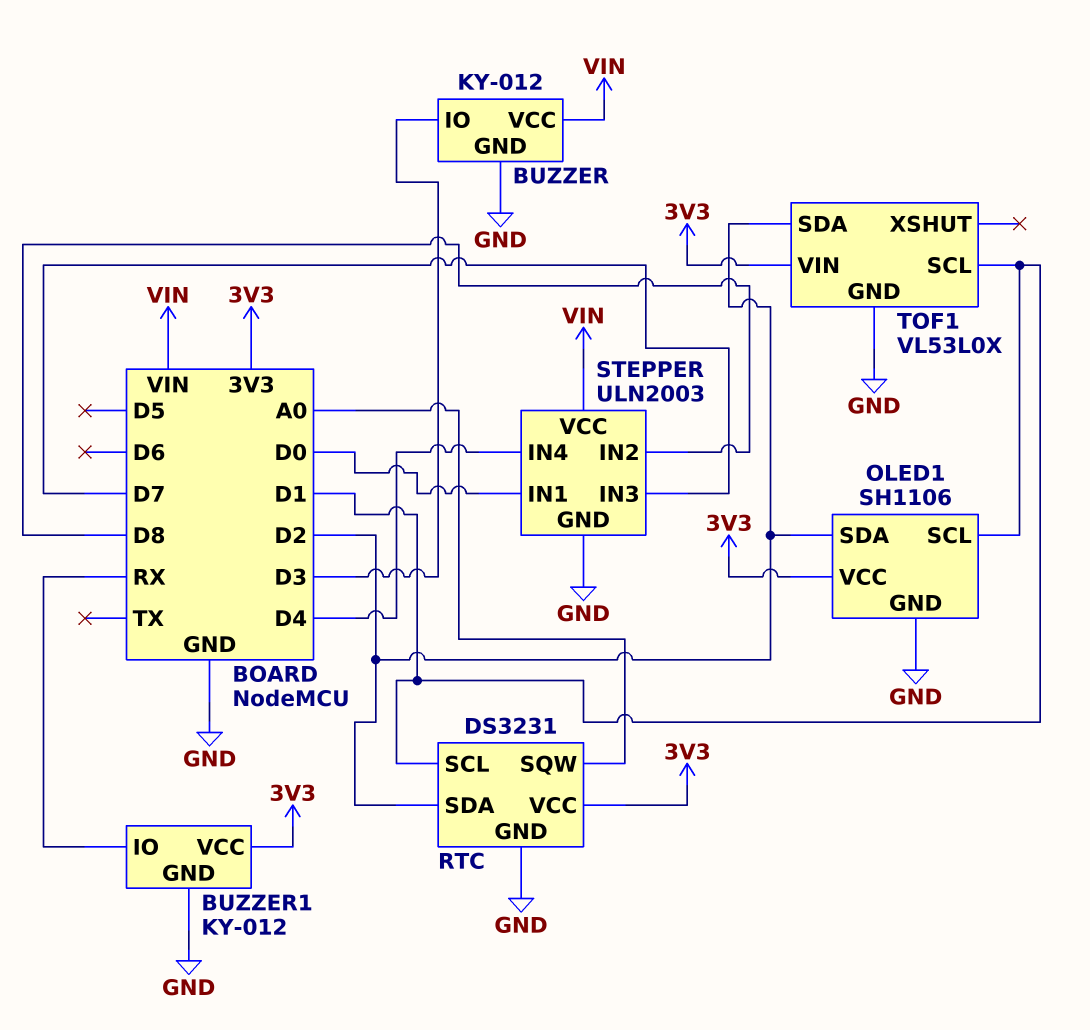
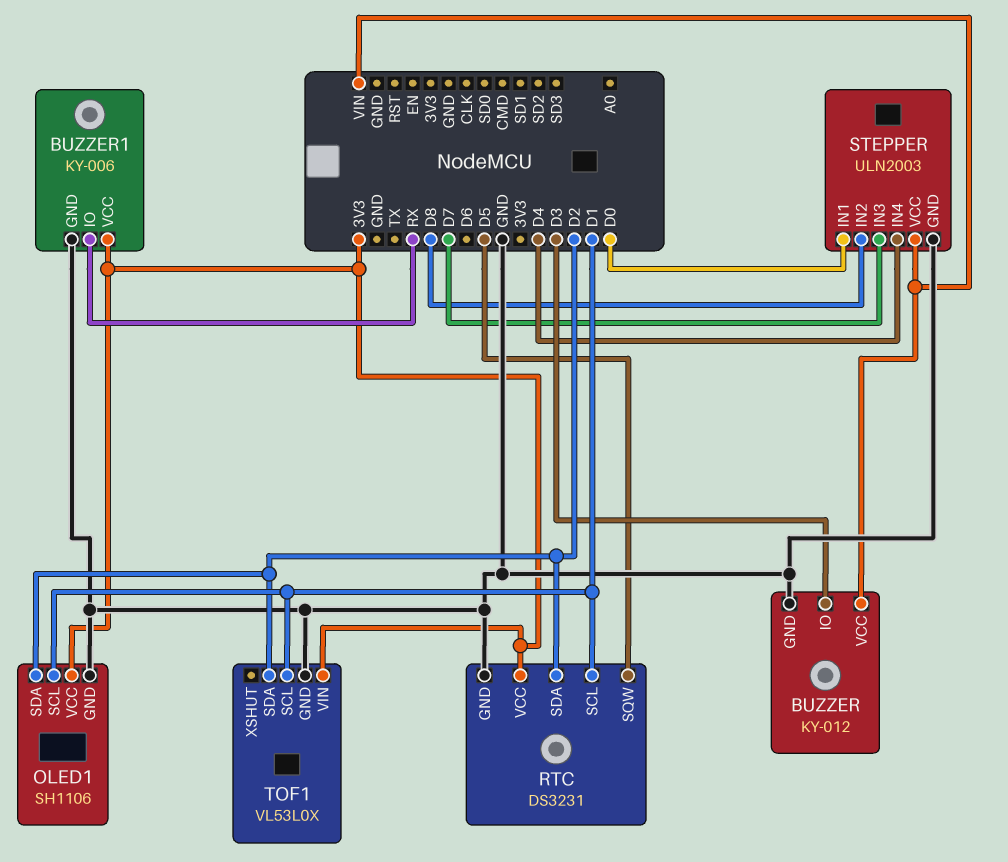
BUZZER1: KY-012 -> KY-006
RTC pin SQW: A0 -> D5

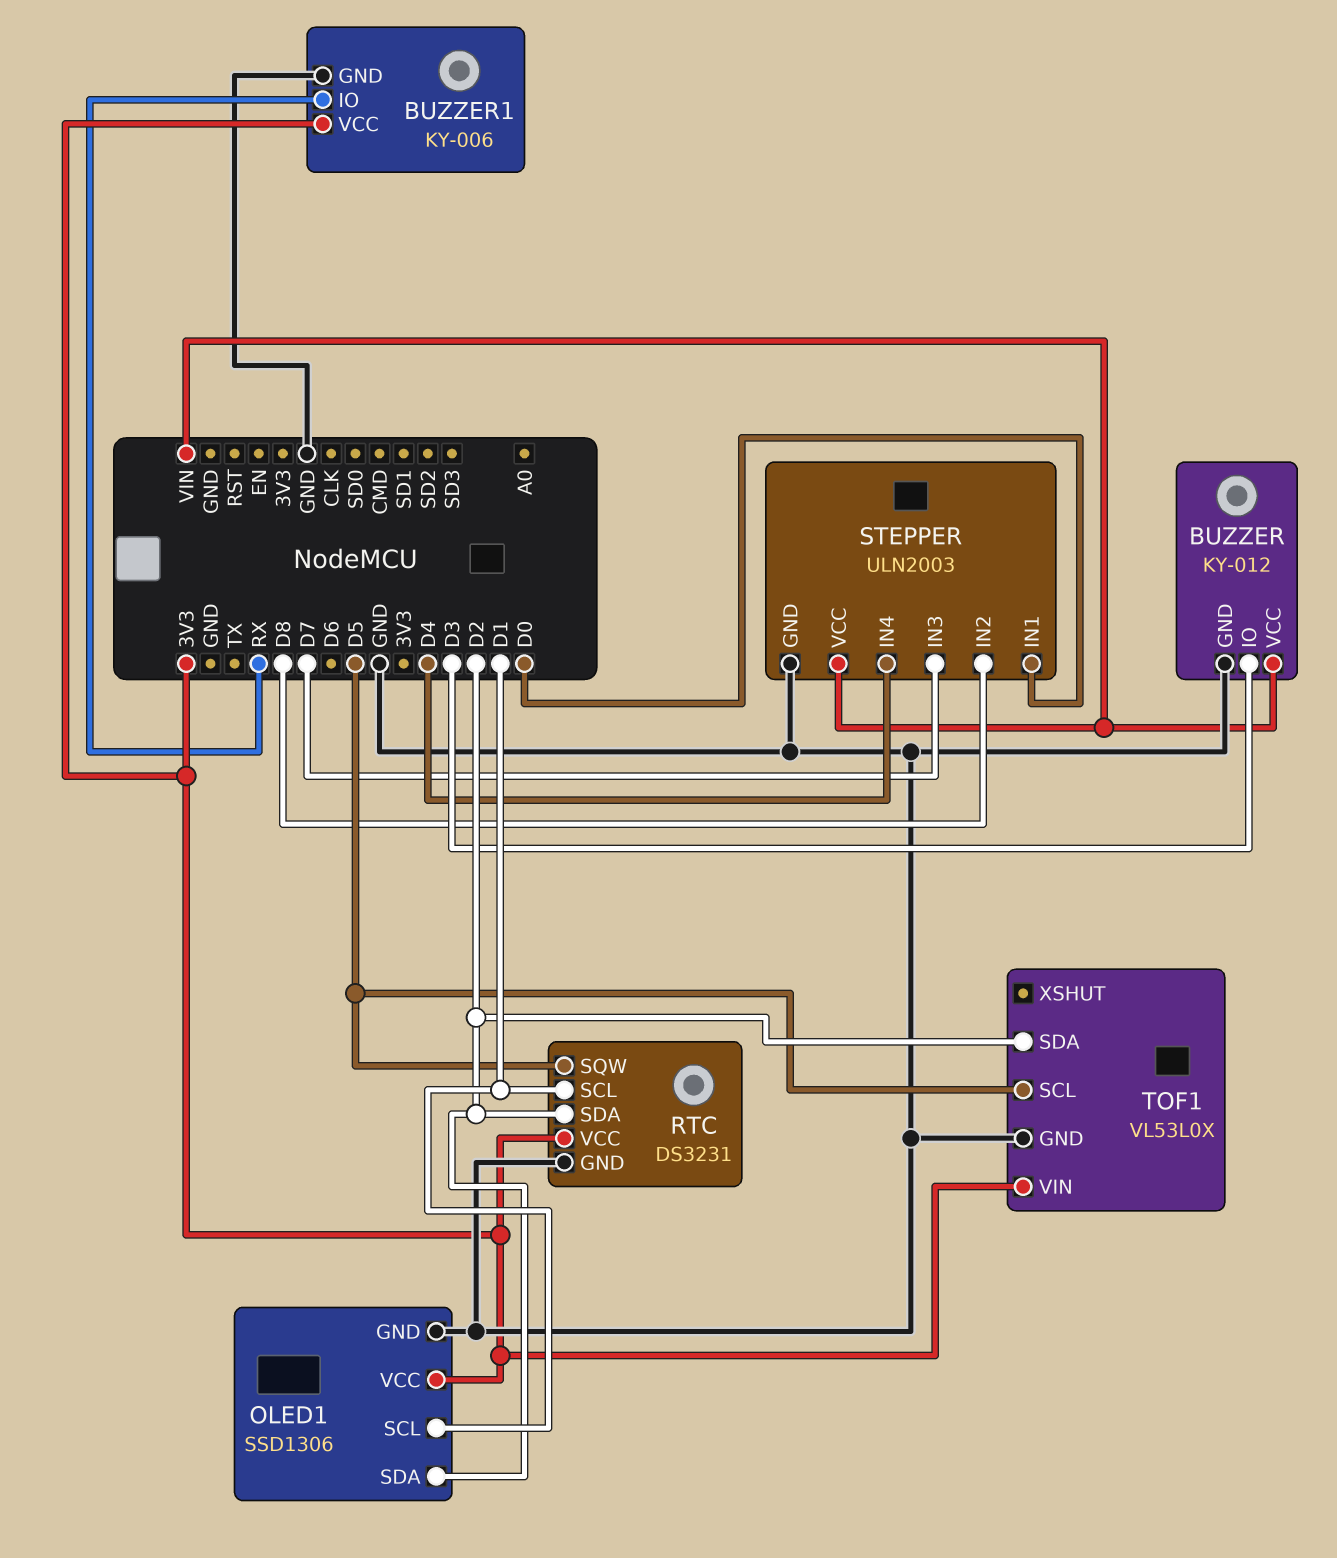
OLED1: SH1106 -> SSD1306
TOF1 pin SCL: D1 -> D5

